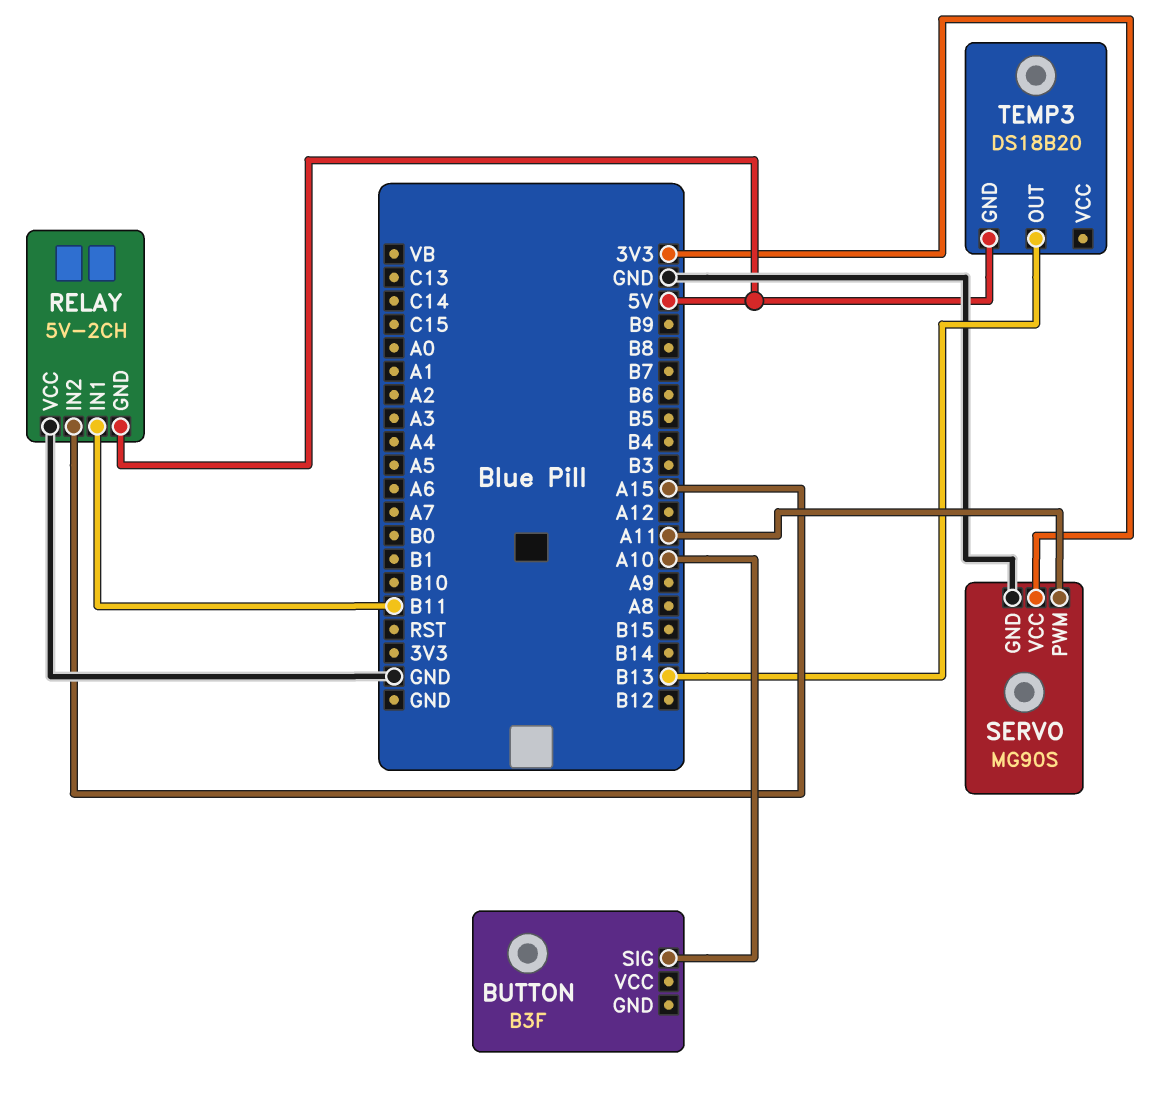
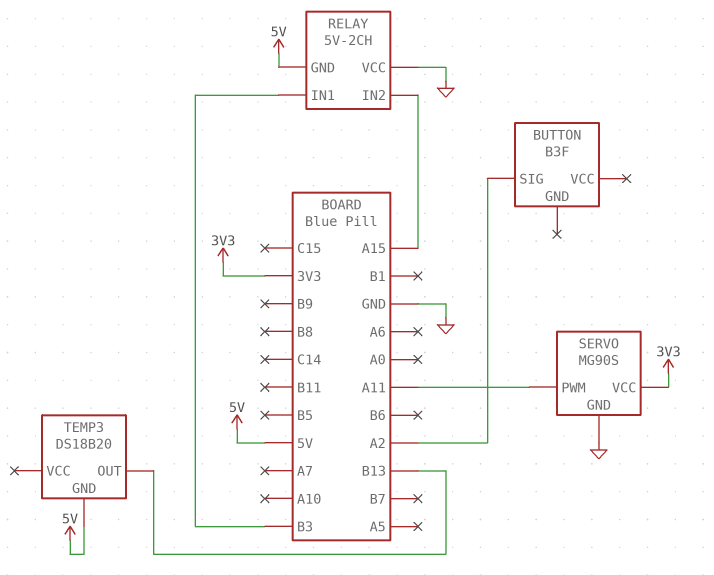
BUTTON pin SIG: A10 -> A2
RELAY pin IN1: B11 -> B3

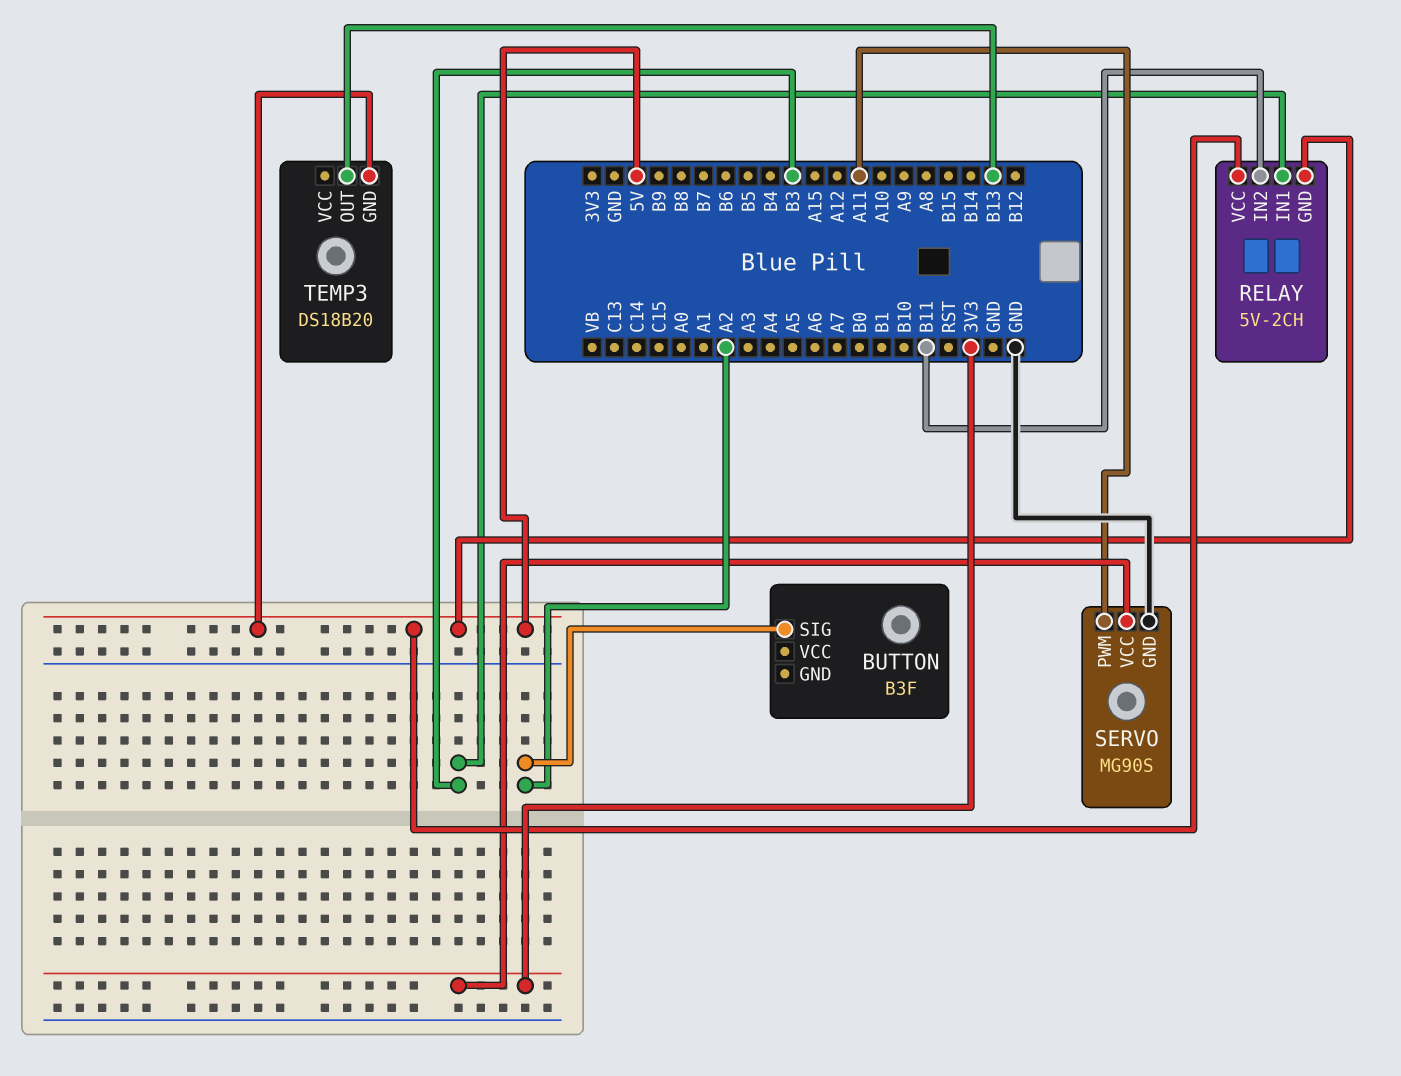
RELAY pin IN2: A15 -> B11
RELAY pin VCC: GND -> 5V

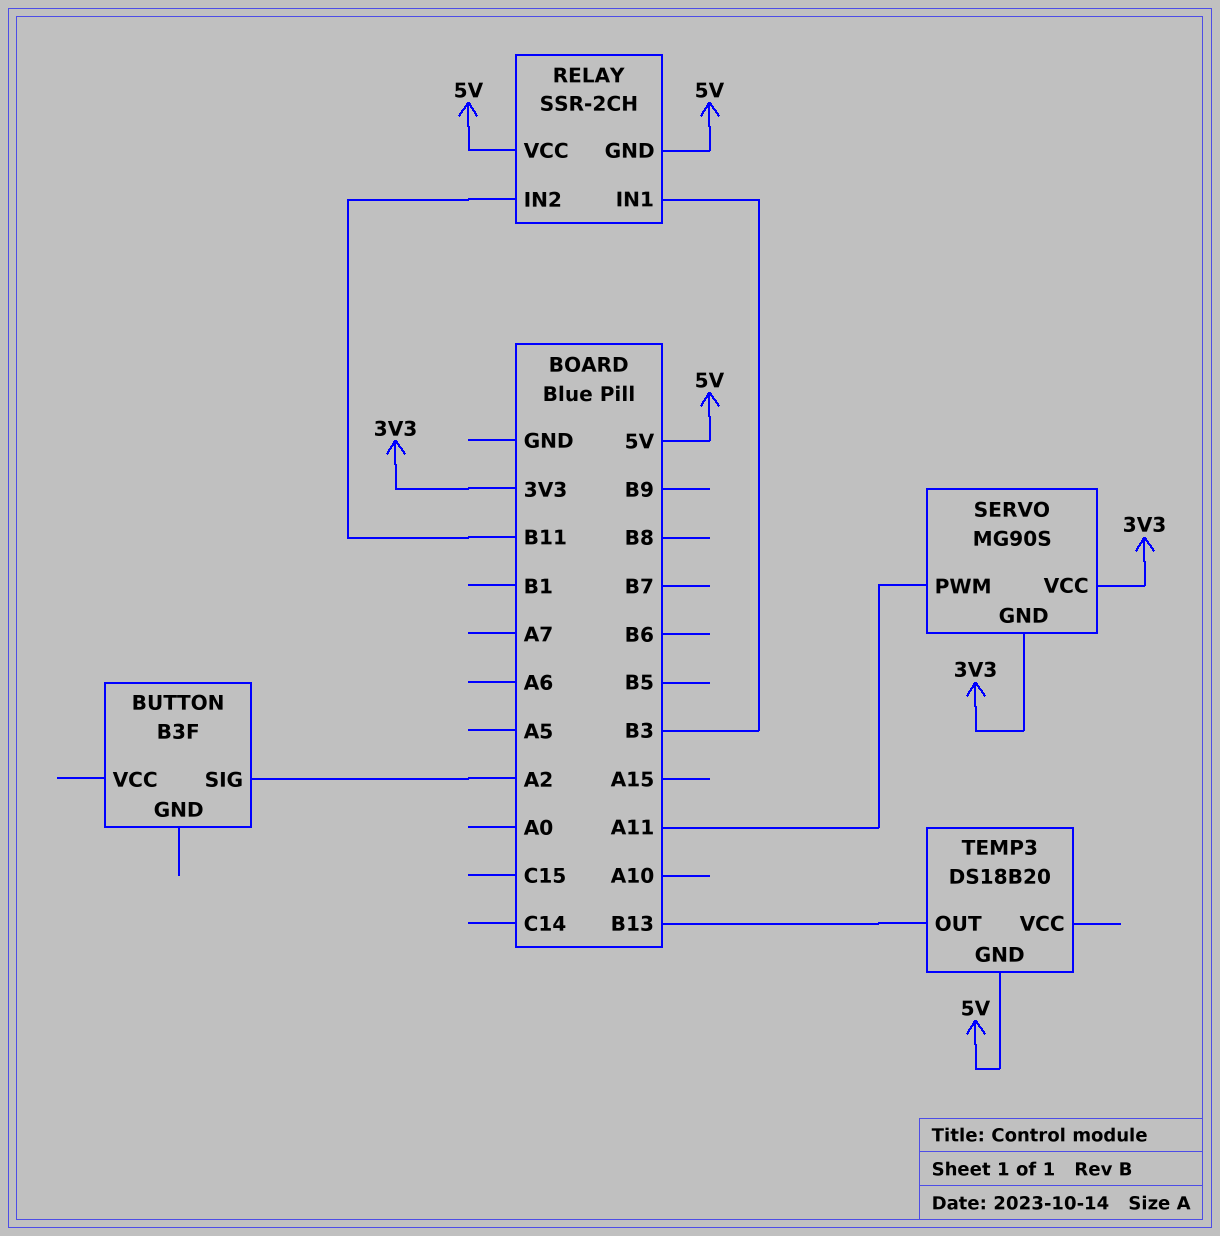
RELAY: 5V-2CH -> SSR-2CH
SERVO pin GND: GND -> 3V3

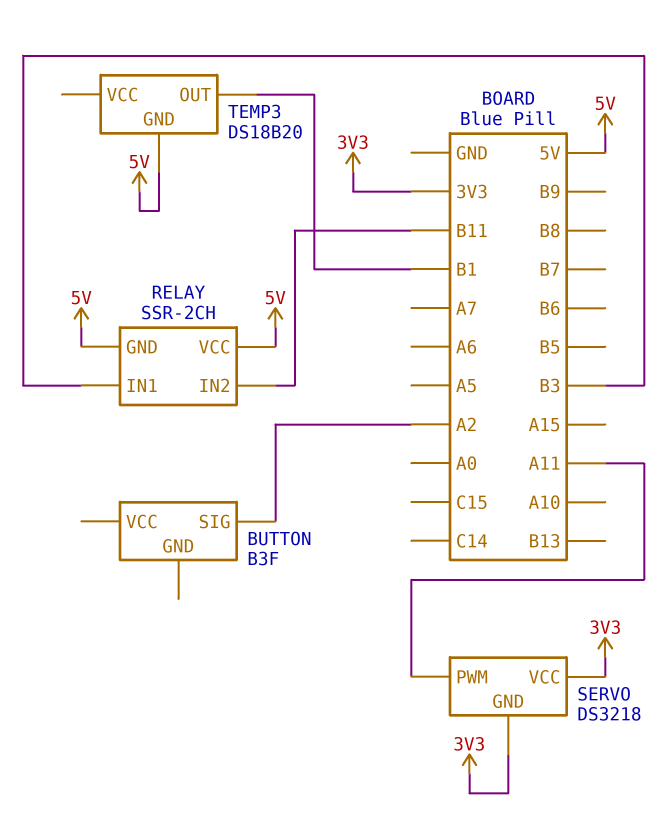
SERVO: MG90S -> DS3218
TEMP3 pin OUT: B13 -> B1

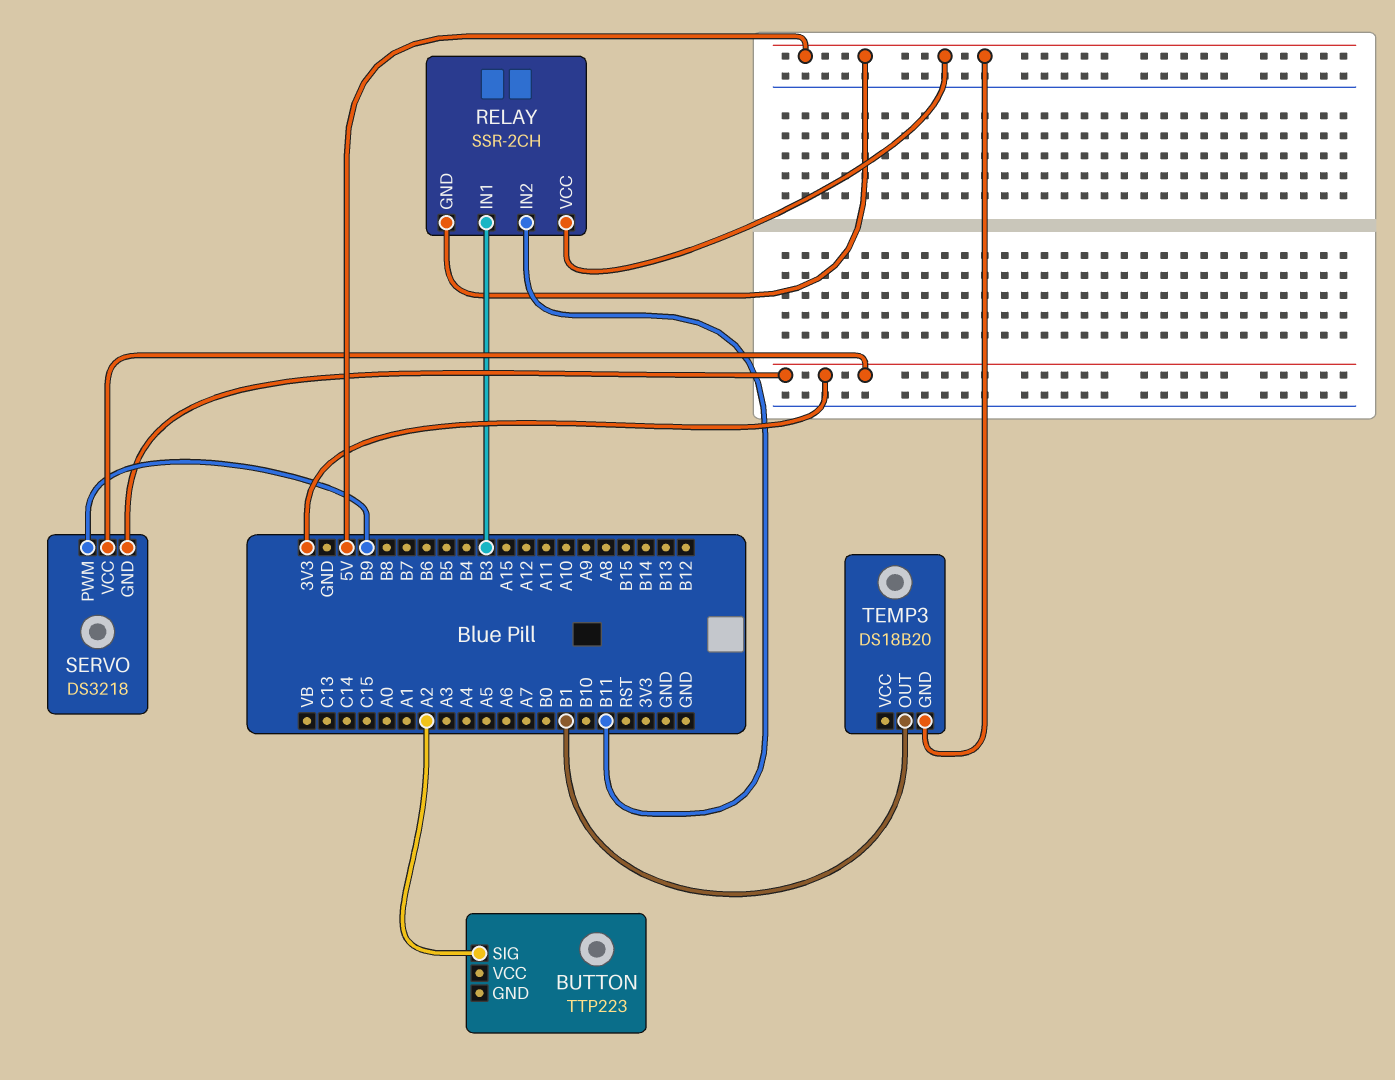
BUTTON: B3F -> TTP223
SERVO pin PWM: A11 -> B9

